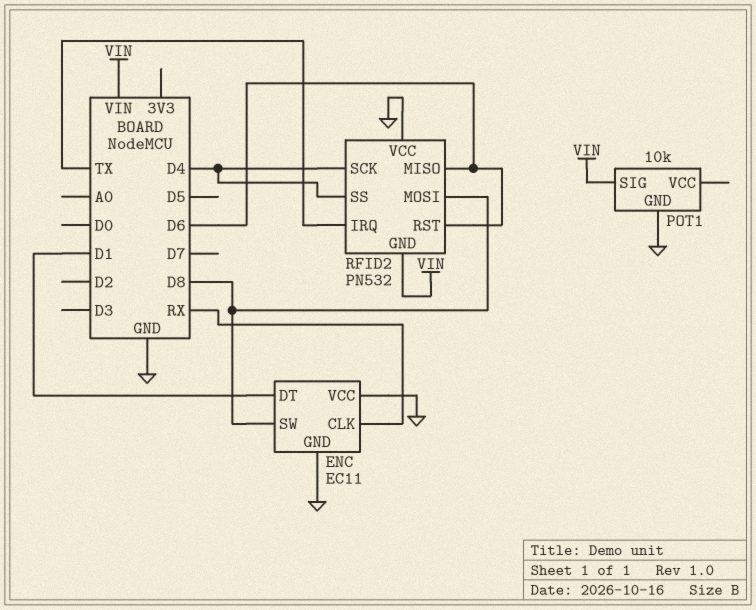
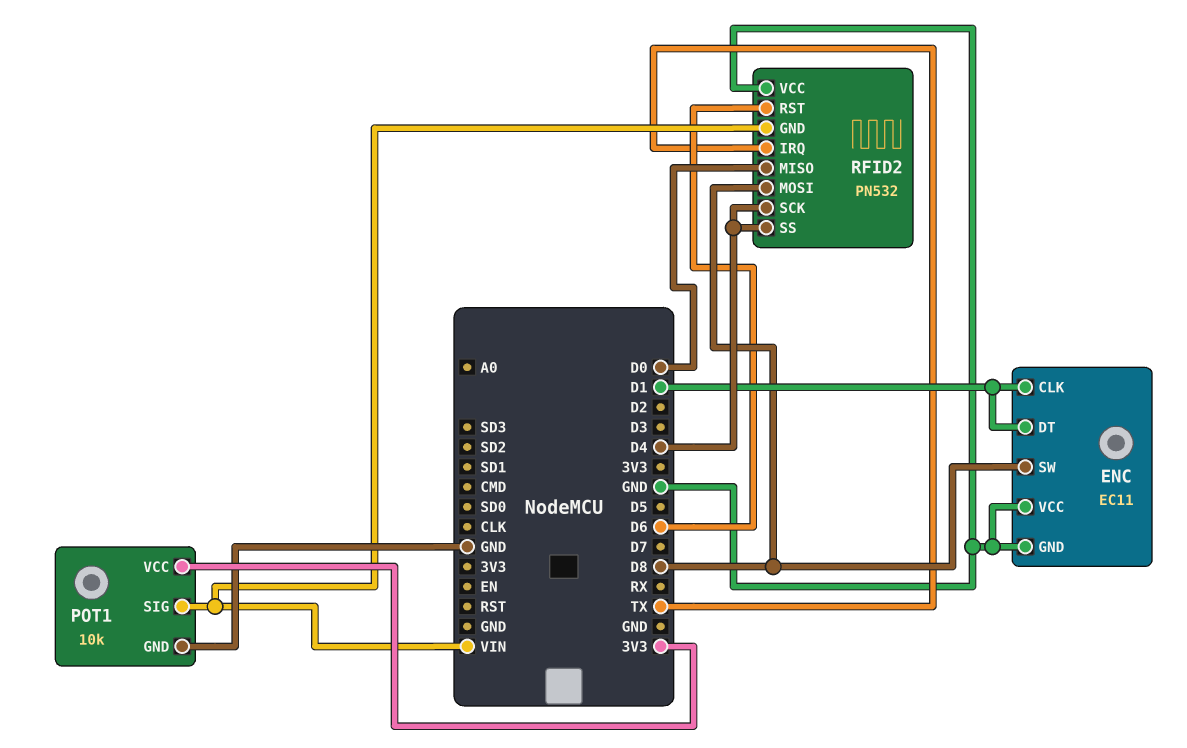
ENC pin CLK: RX -> D1
POT1 pin VCC: none -> 3V3
RFID2 pin MISO: D6 -> D0

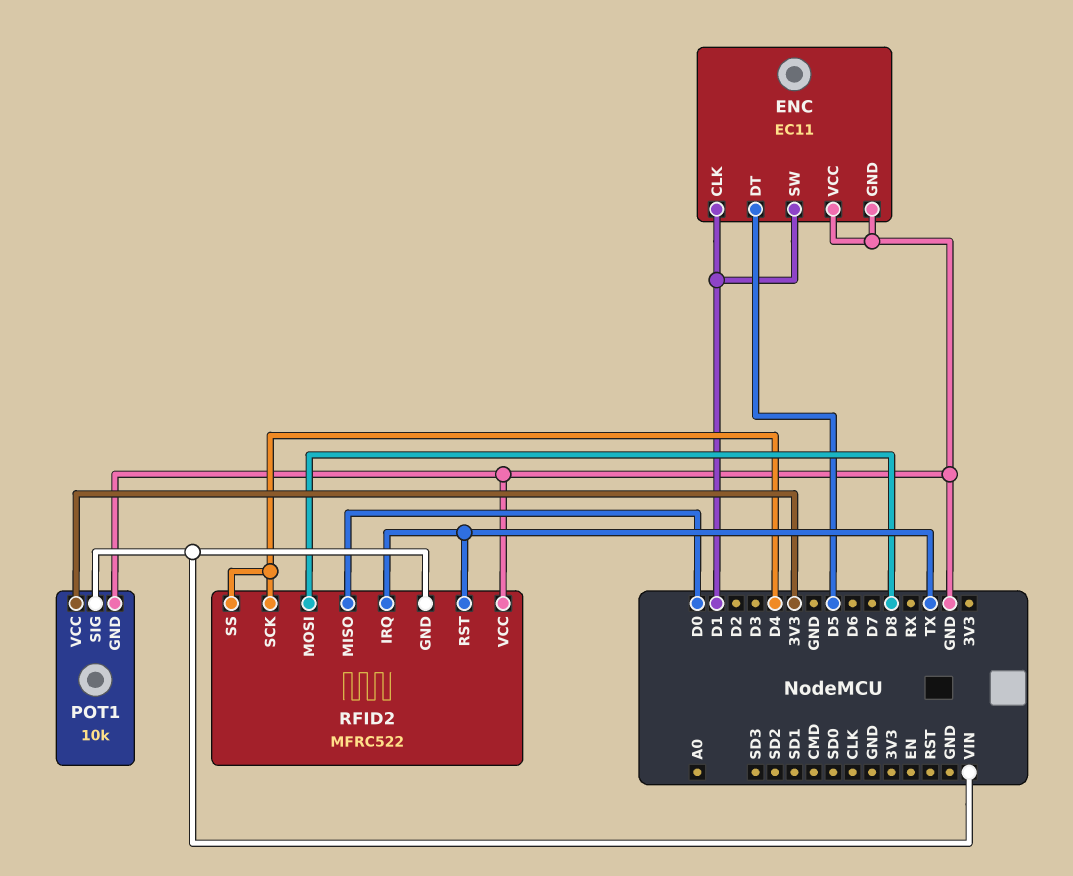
ENC pin DT: D1 -> D5
ENC pin SW: D8 -> D1
RFID2: PN532 -> MFRC522
RFID2 pin RST: D6 -> TX

